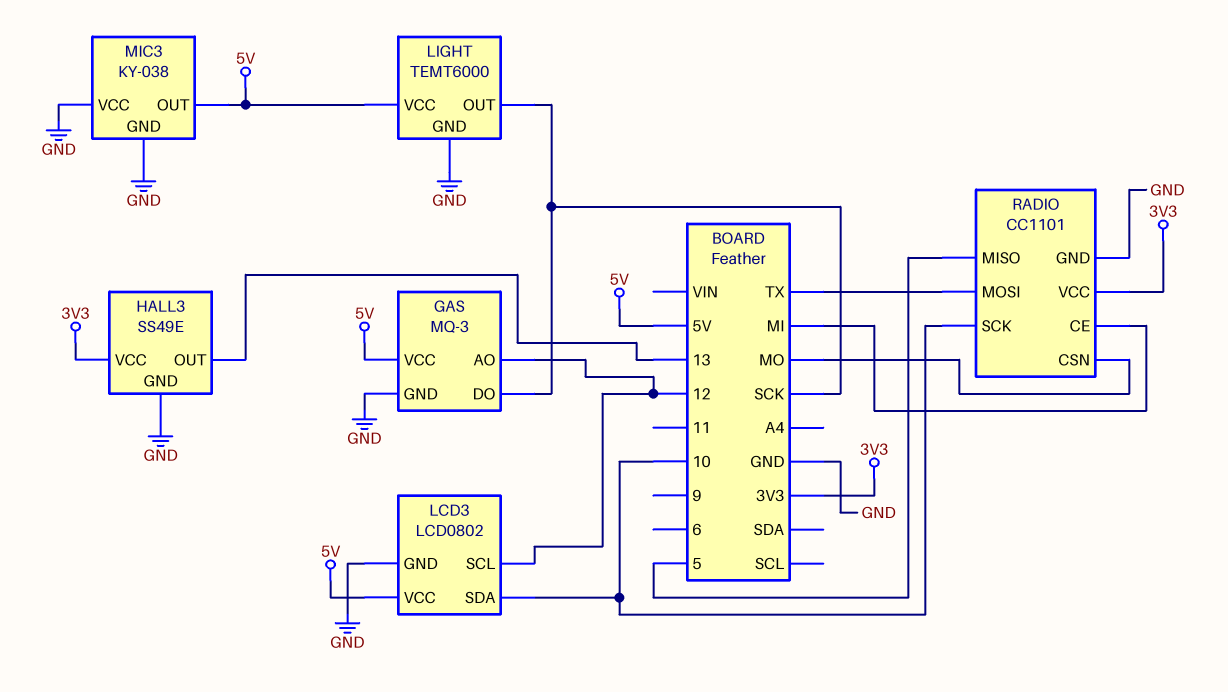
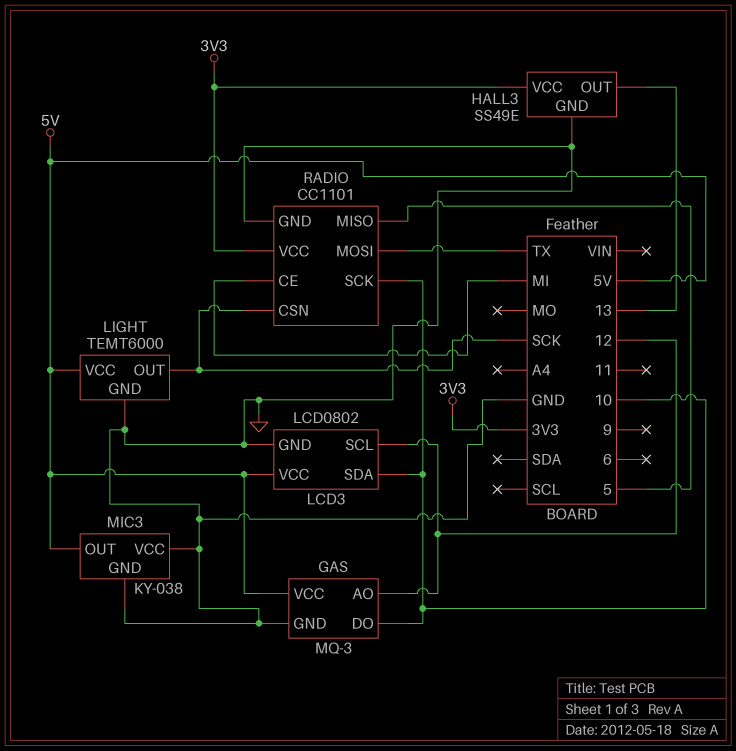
GAS pin DO: SCK -> 10
RADIO pin CSN: MO -> SCK

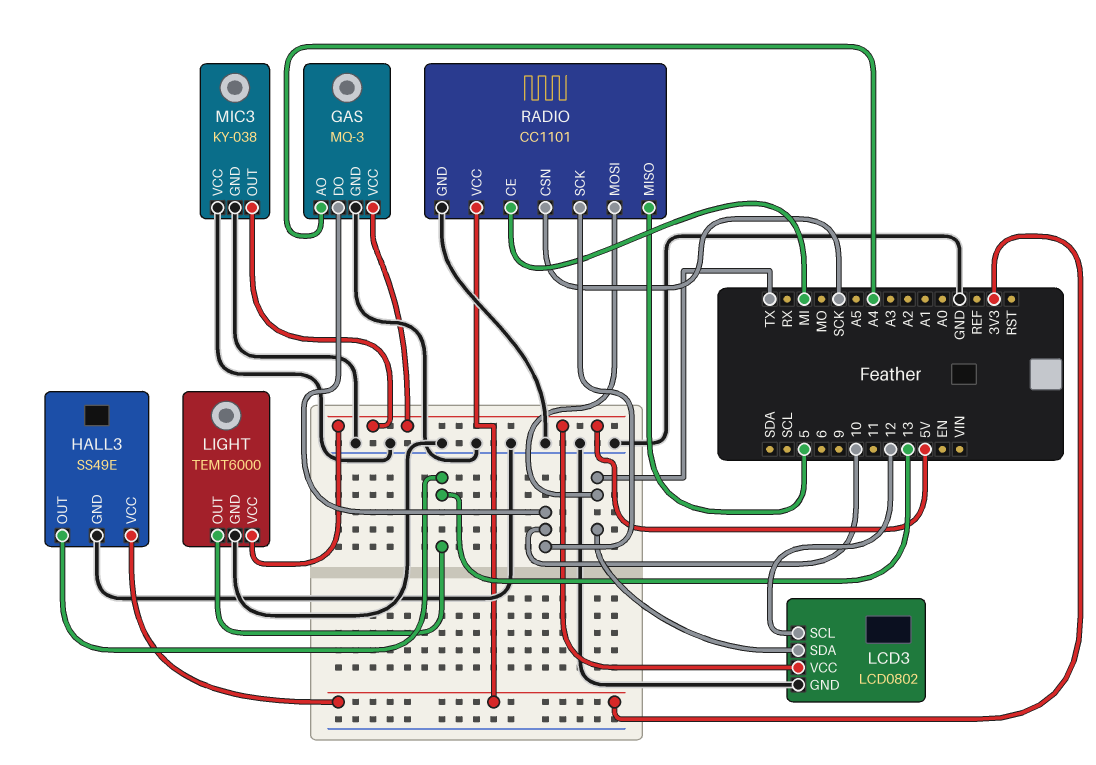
GAS pin AO: 12 -> A4
LCD3 pin SDA: 10 -> TX
LIGHT pin OUT: SCK -> 13

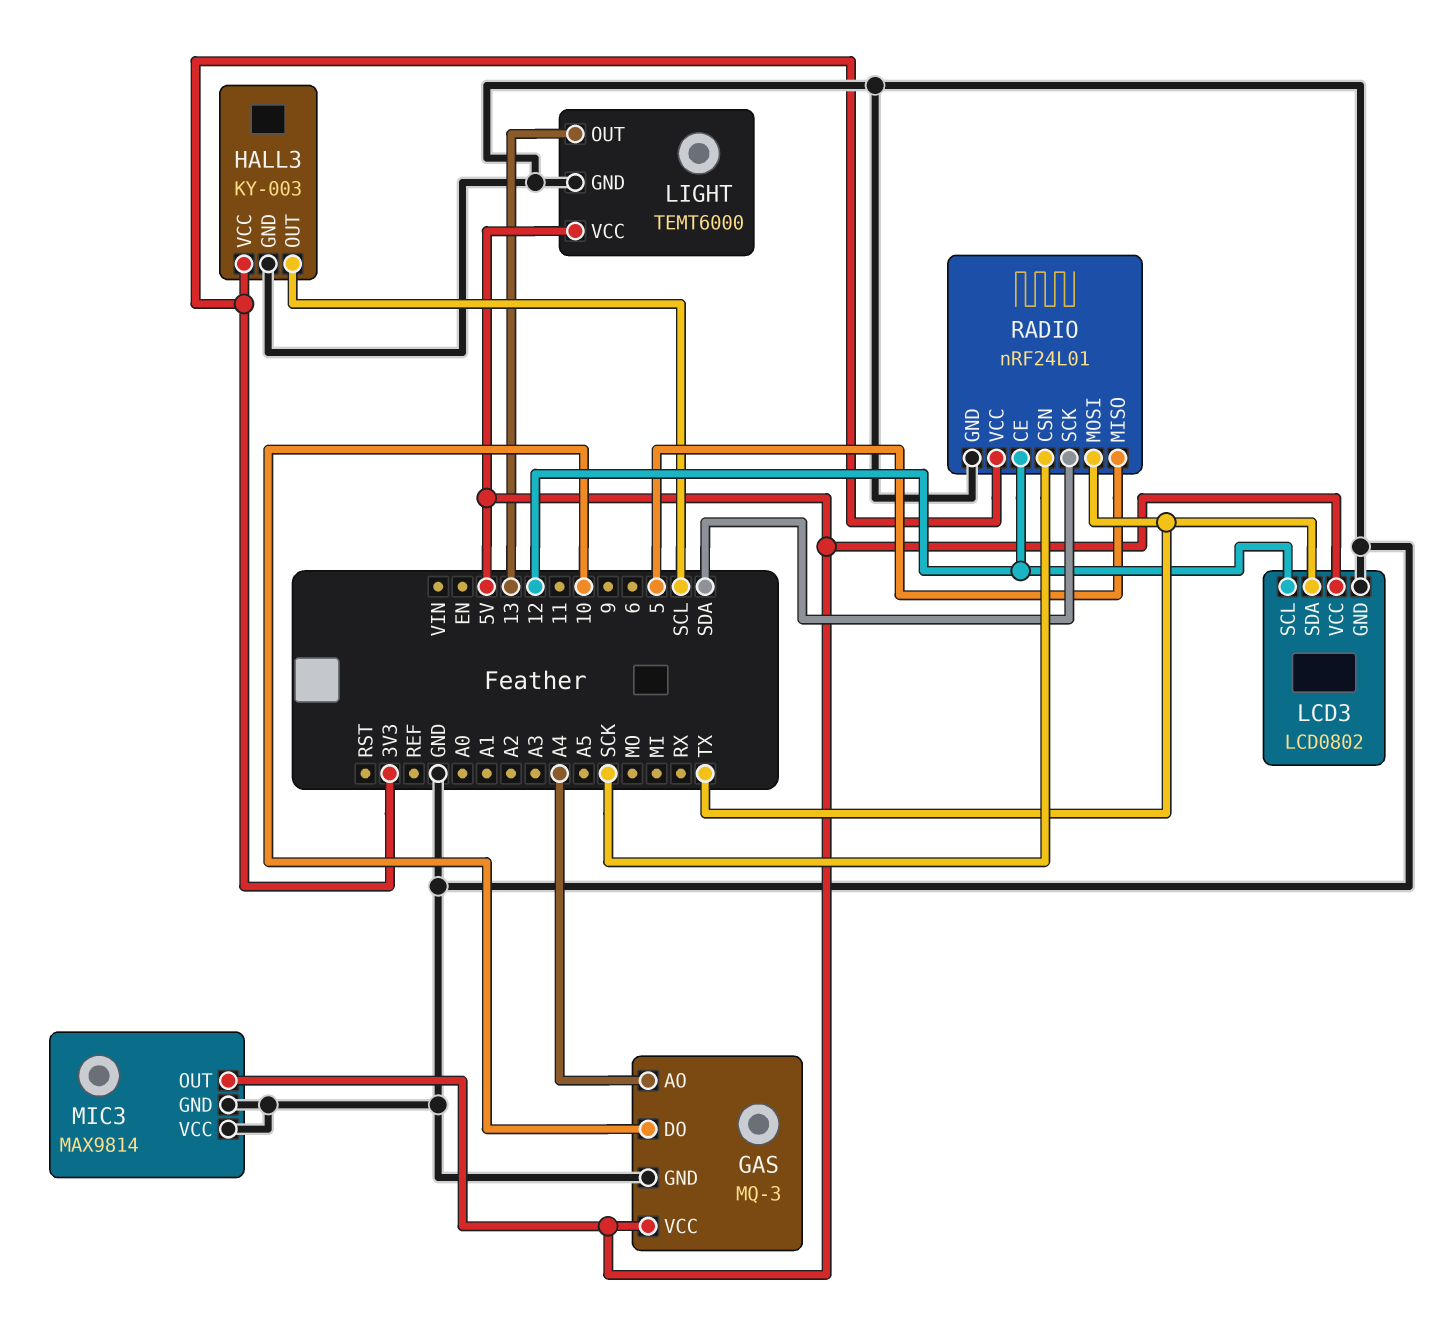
HALL3: SS49E -> KY-003
HALL3 pin OUT: 13 -> SCL
MIC3: KY-038 -> MAX9814
RADIO: CC1101 -> nRF24L01
RADIO pin CE: MI -> 12
RADIO pin SCK: 10 -> SDA

